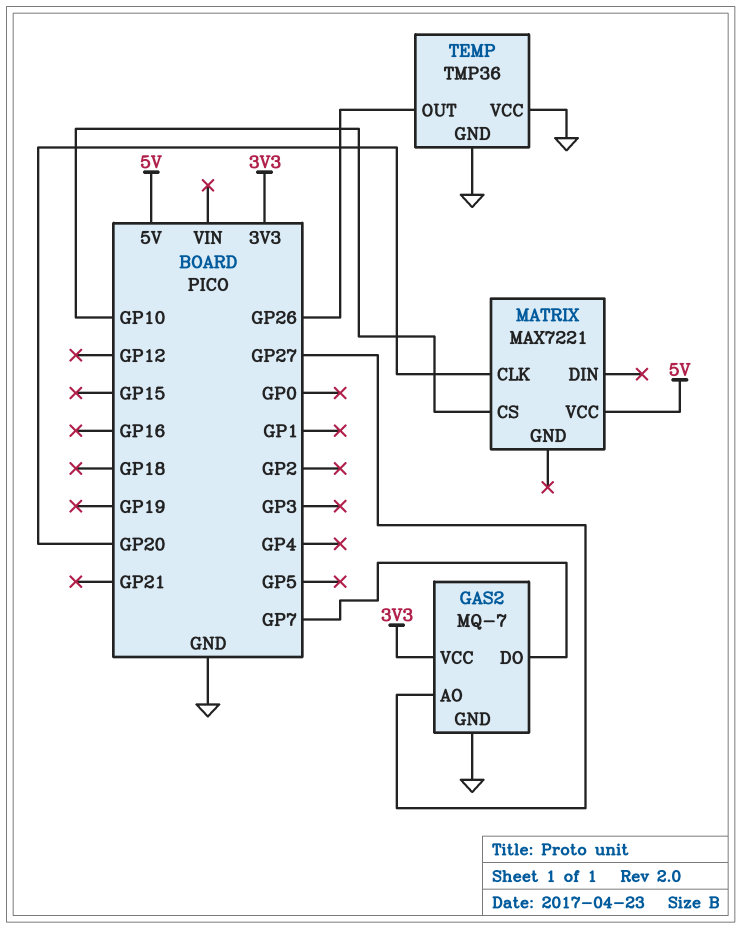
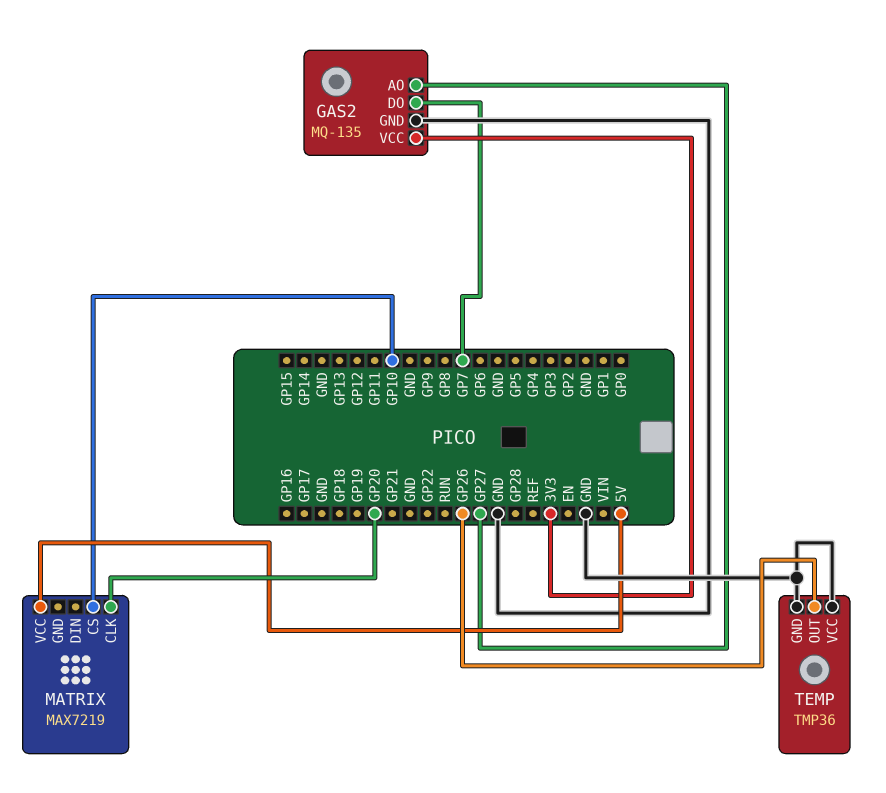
GAS2: MQ-7 -> MQ-135
MATRIX: MAX7221 -> MAX7219

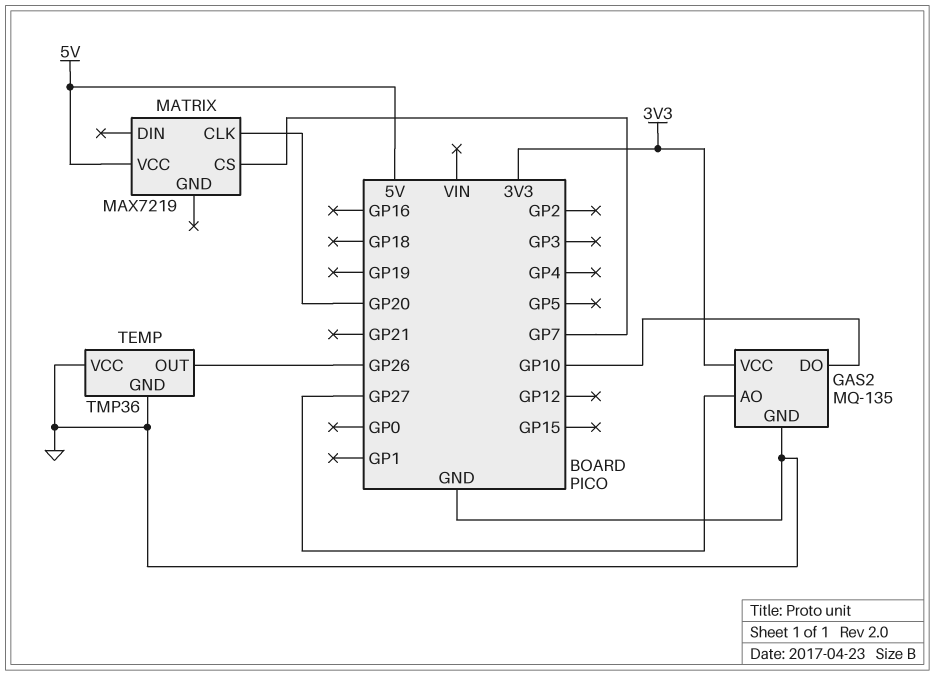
GAS2 pin DO: GP7 -> GP10
MATRIX pin CS: GP10 -> GP7

